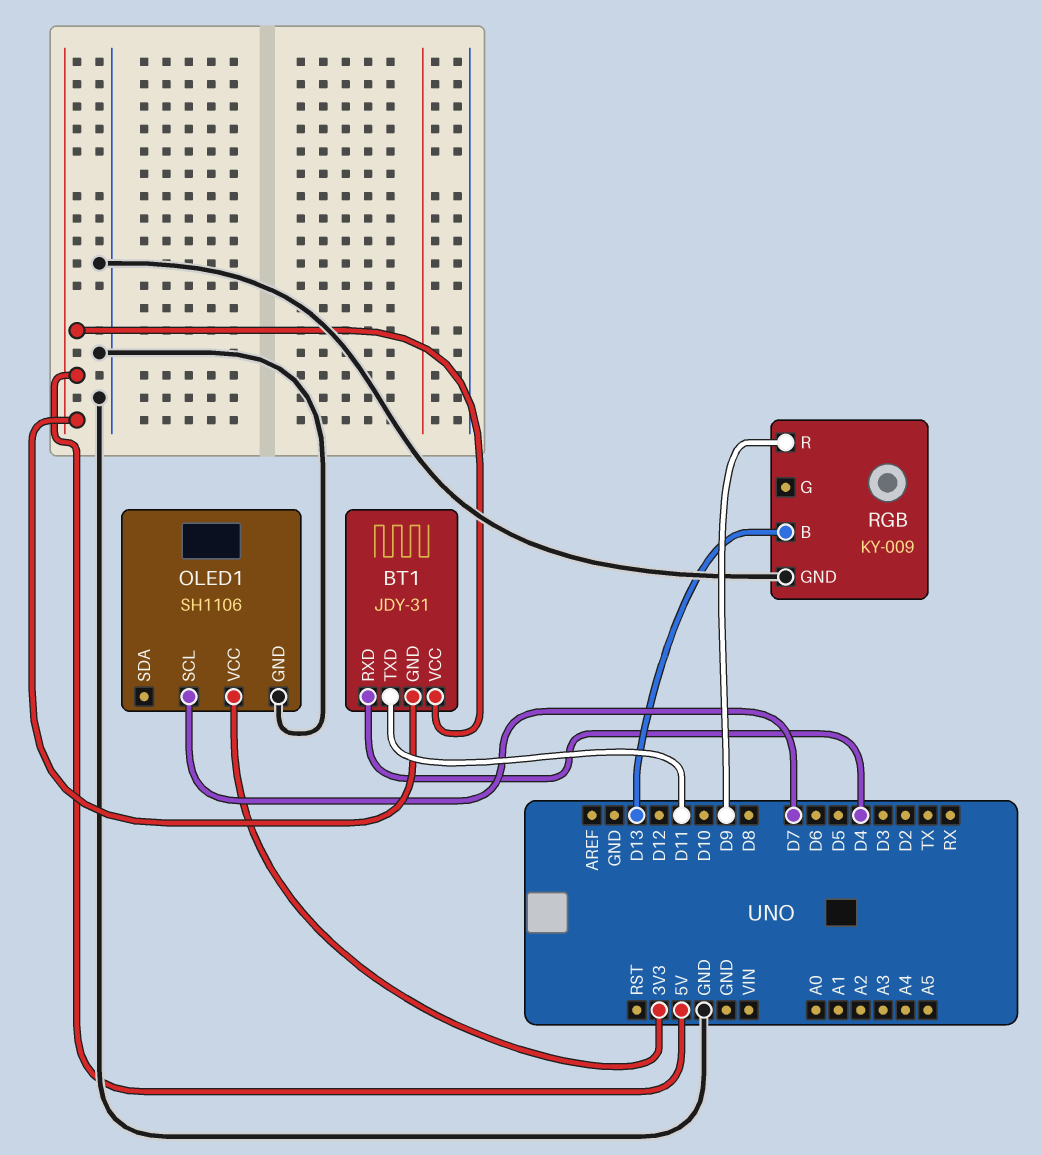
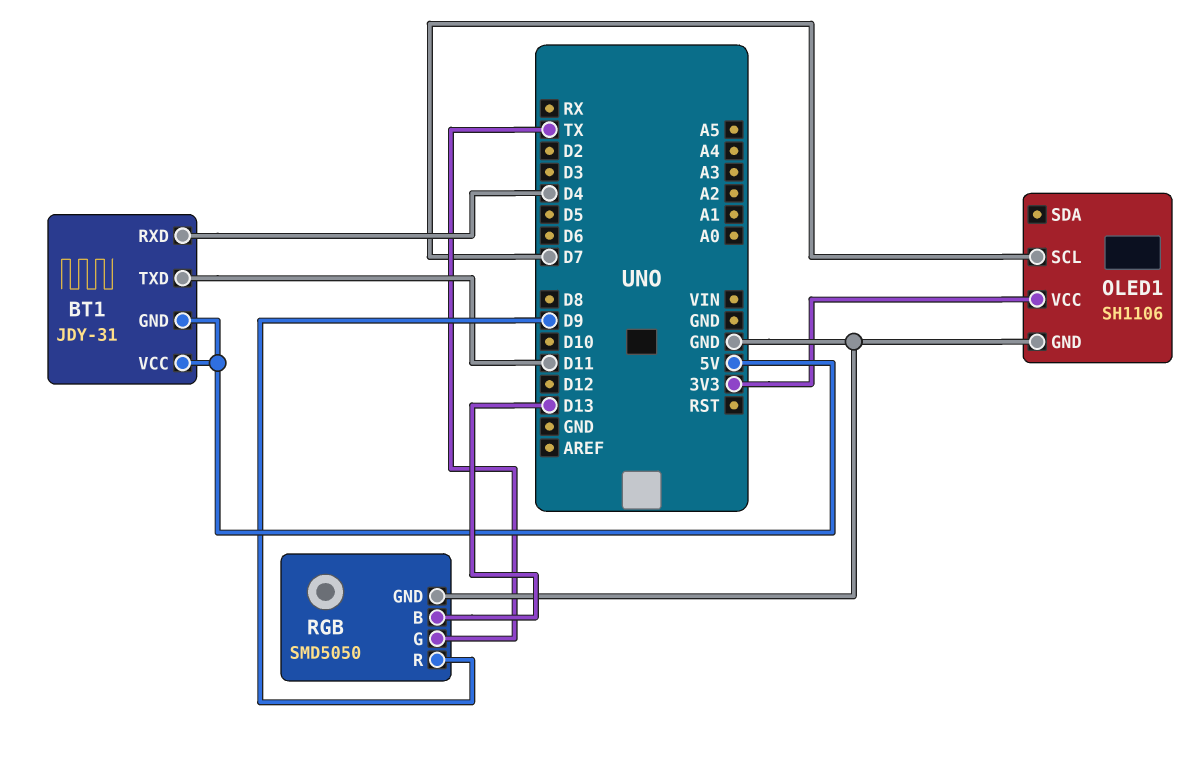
RGB: KY-009 -> SMD5050
RGB pin G: none -> TX

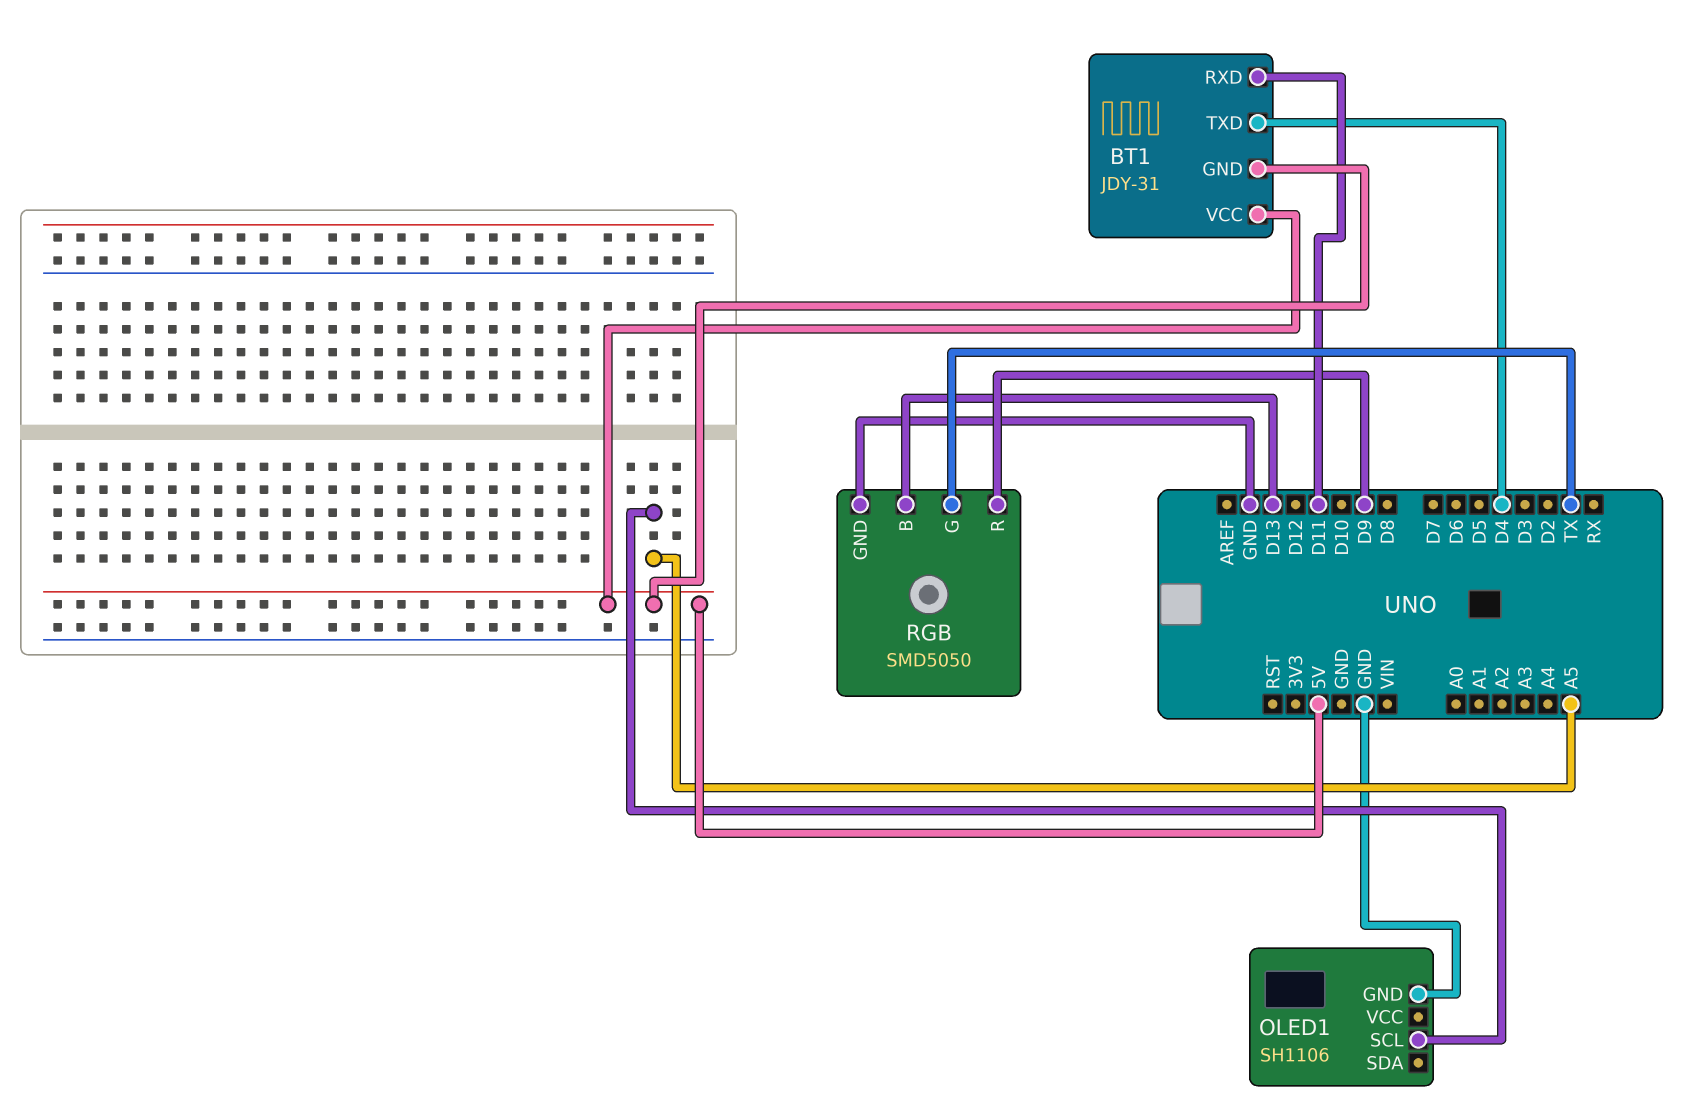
BT1 pin RXD: D4 -> D11
BT1 pin TXD: D11 -> D4
OLED1 pin SCL: D7 -> A5
OLED1 pin VCC: 3V3 -> none

